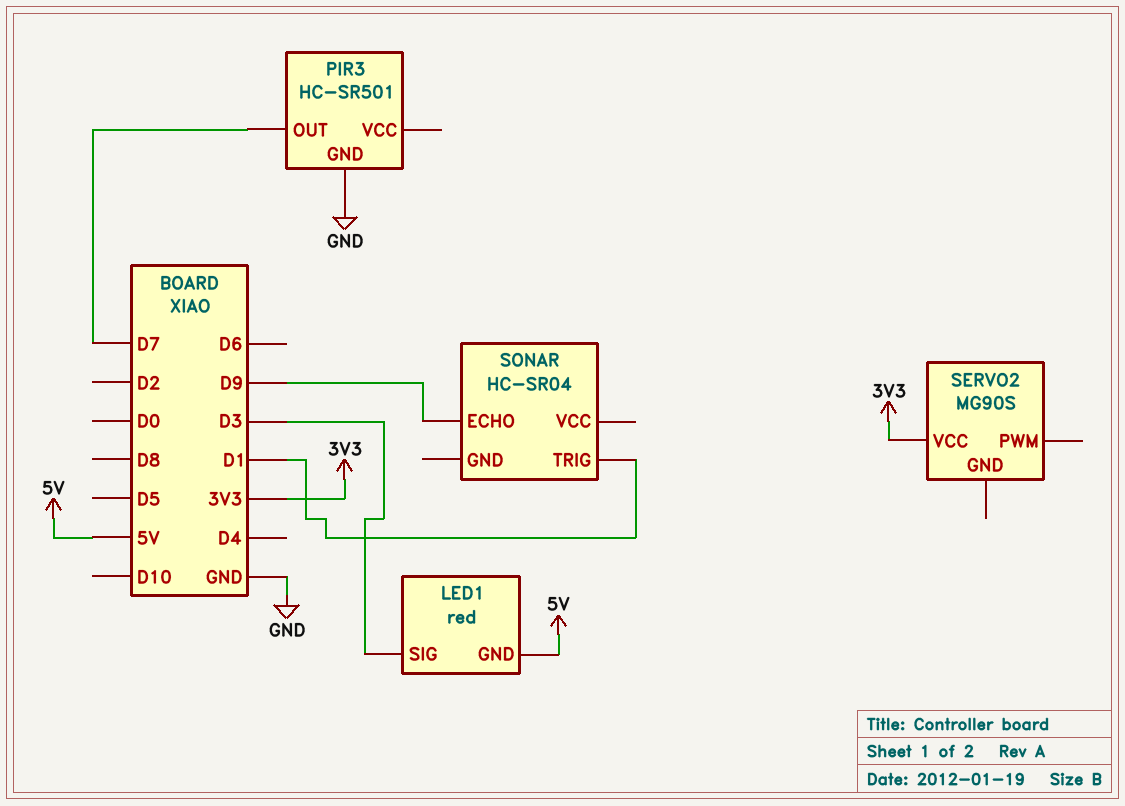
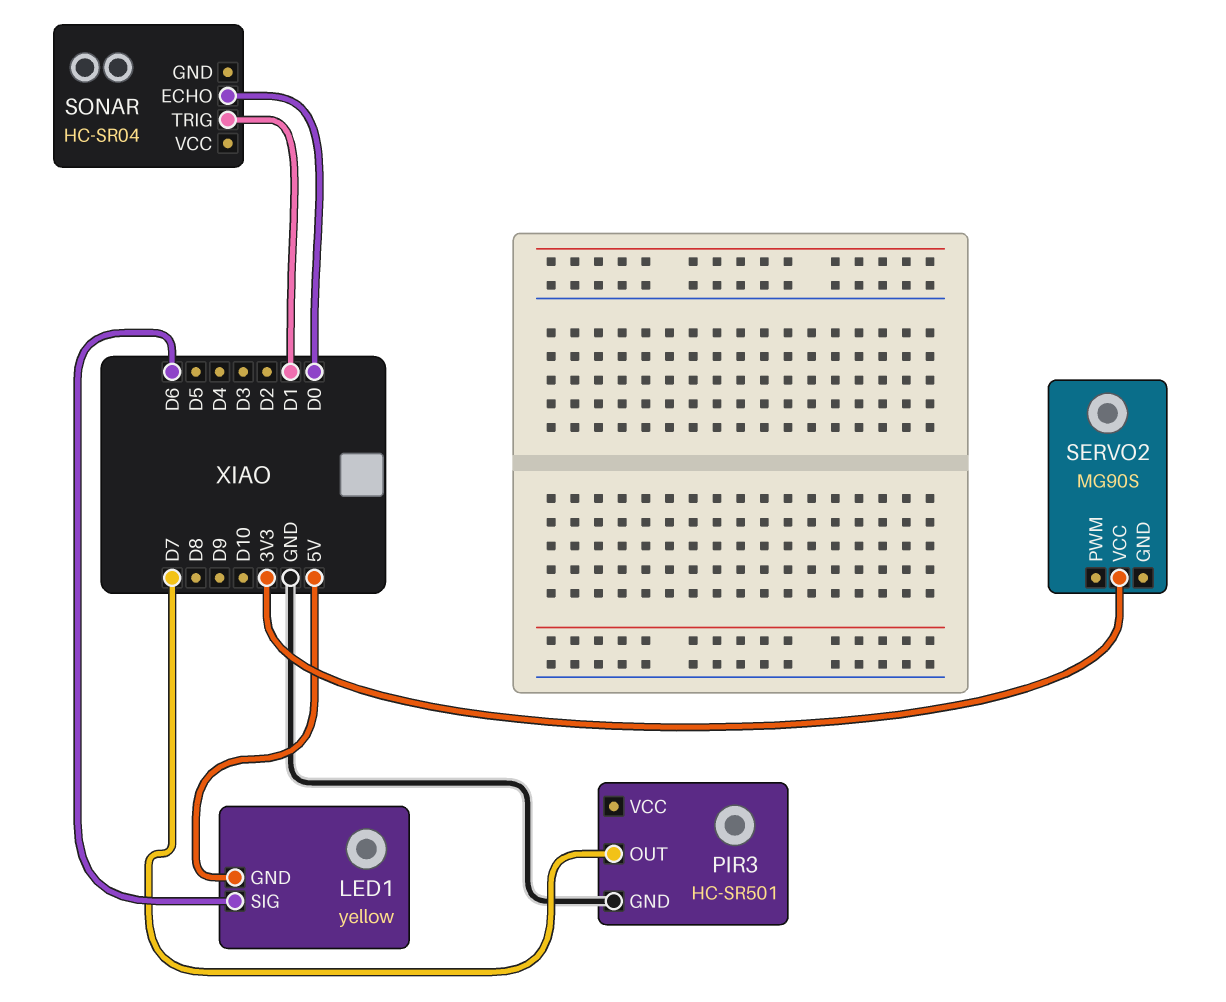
LED1: red -> yellow
LED1 pin SIG: D3 -> D6
SONAR pin ECHO: D9 -> D0

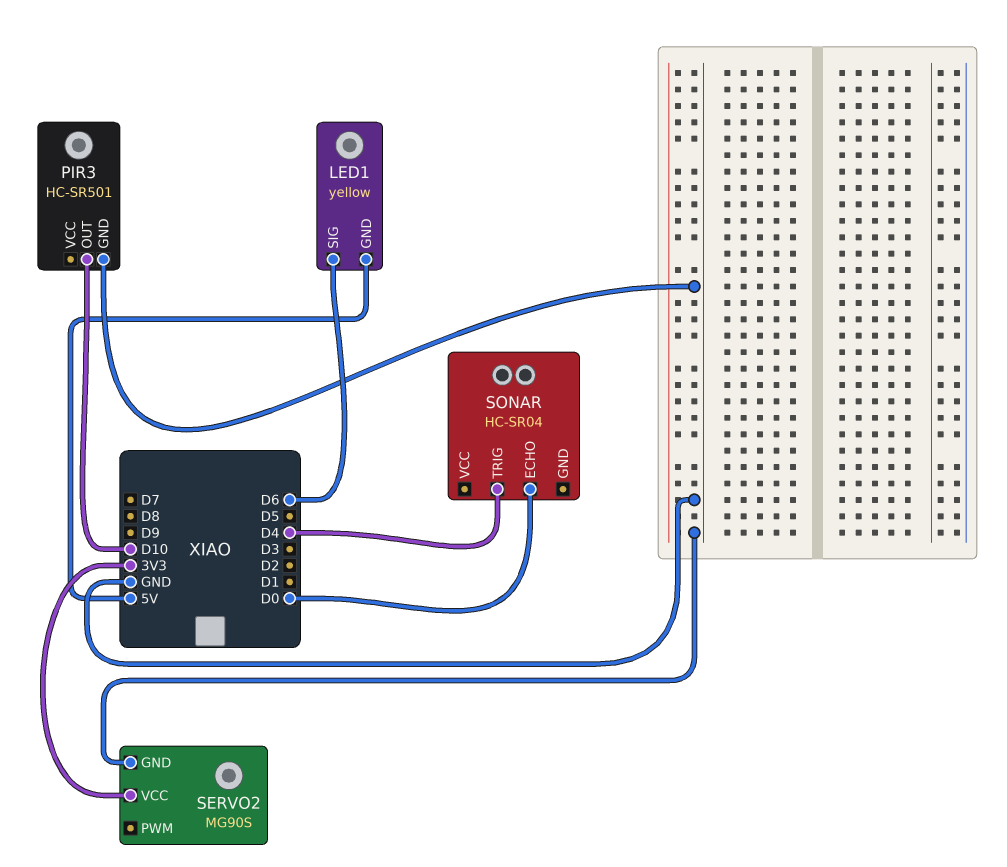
PIR3 pin OUT: D7 -> D10
SERVO2 pin GND: none -> GND
SONAR pin TRIG: D1 -> D4

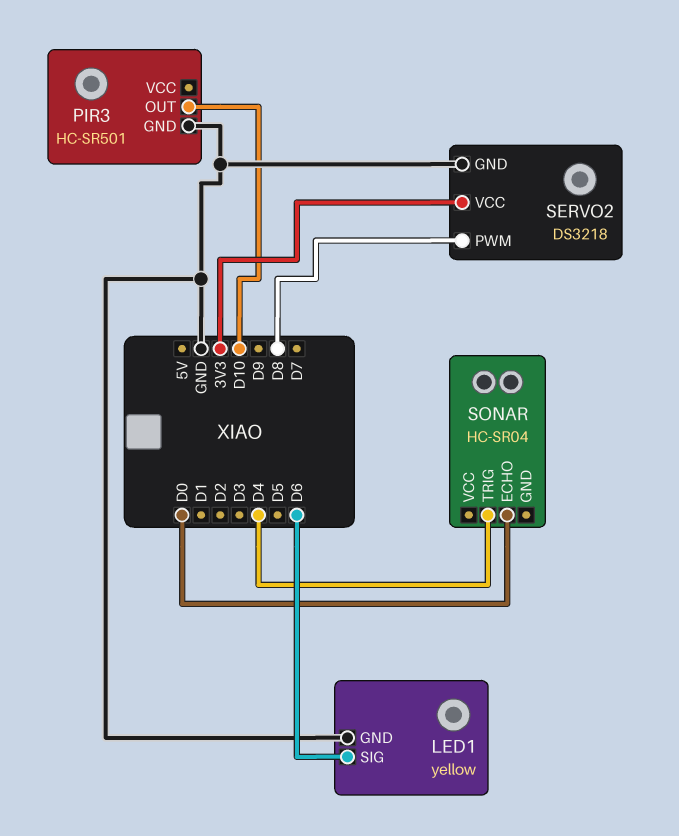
LED1 pin GND: 5V -> GND
SERVO2: MG90S -> DS3218
SERVO2 pin PWM: none -> D8

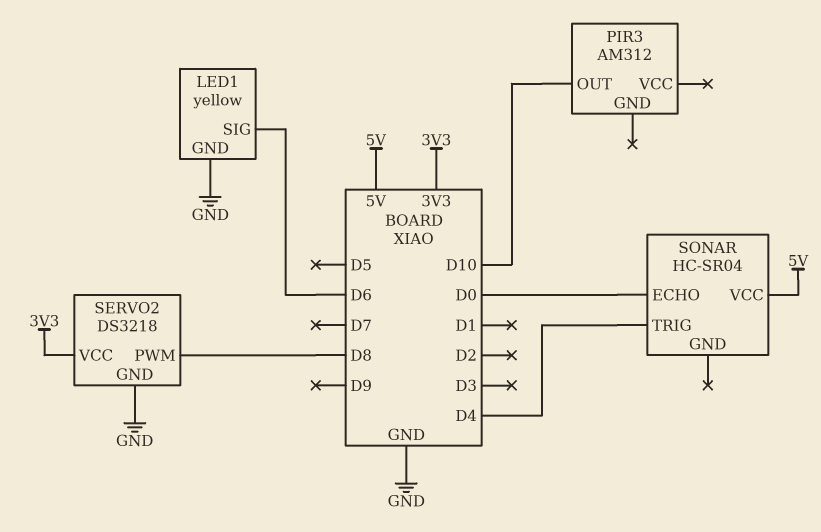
PIR3: HC-SR501 -> AM312
PIR3 pin GND: GND -> none
SONAR pin VCC: none -> 5V

